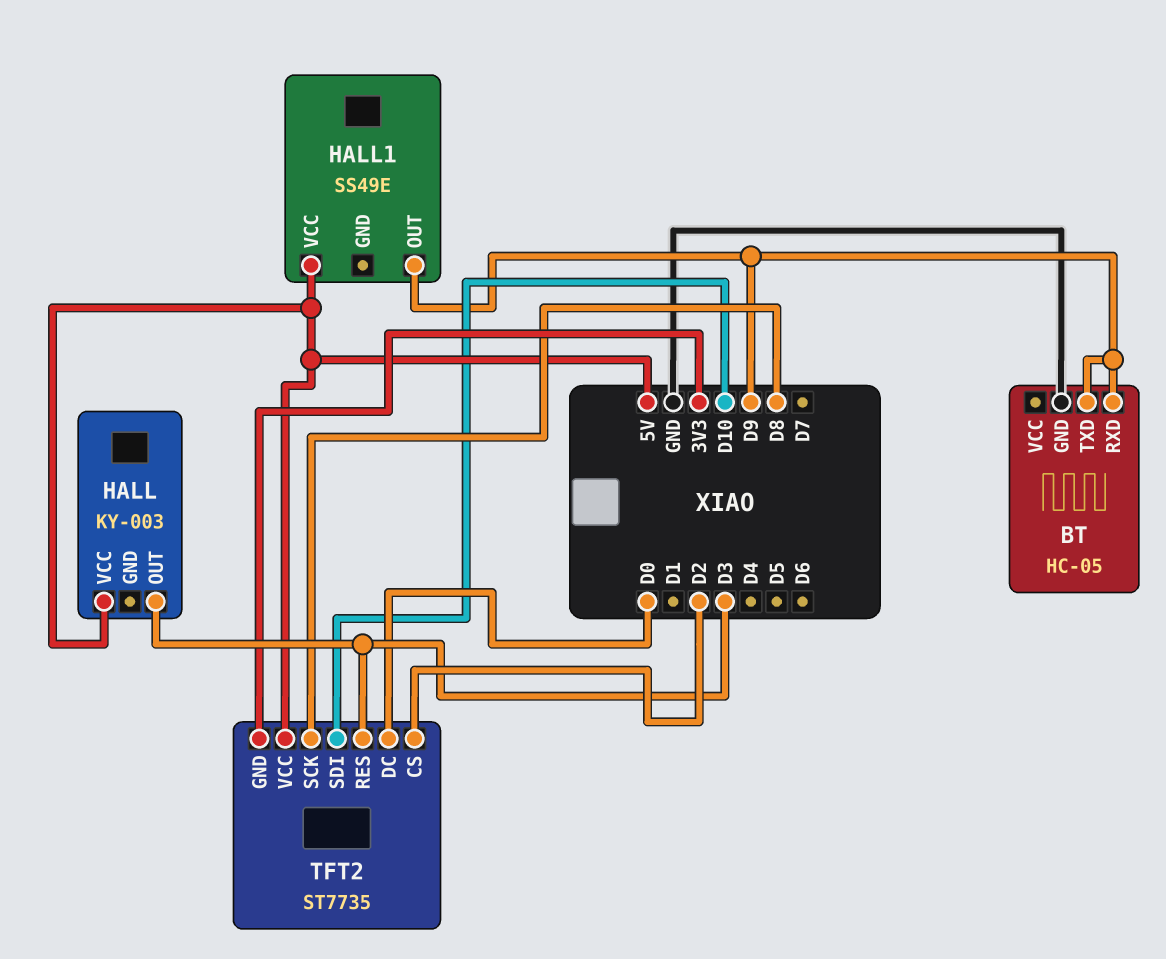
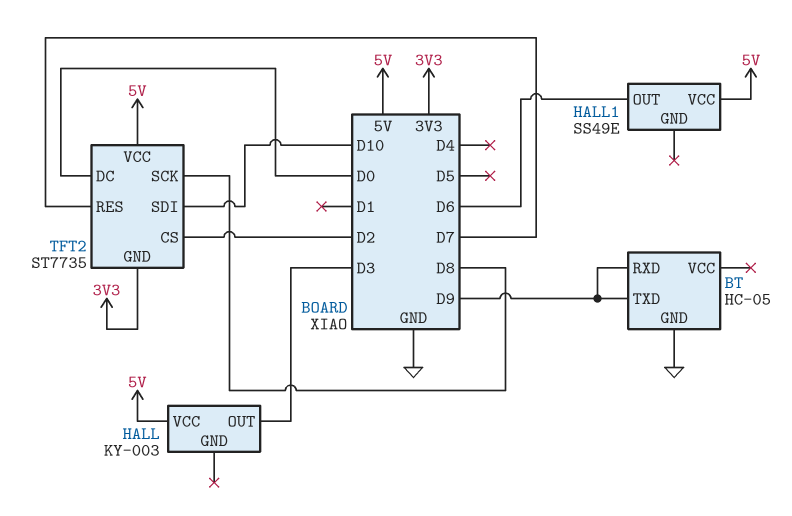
HALL1 pin OUT: D9 -> D6
TFT2 pin RES: D3 -> D7

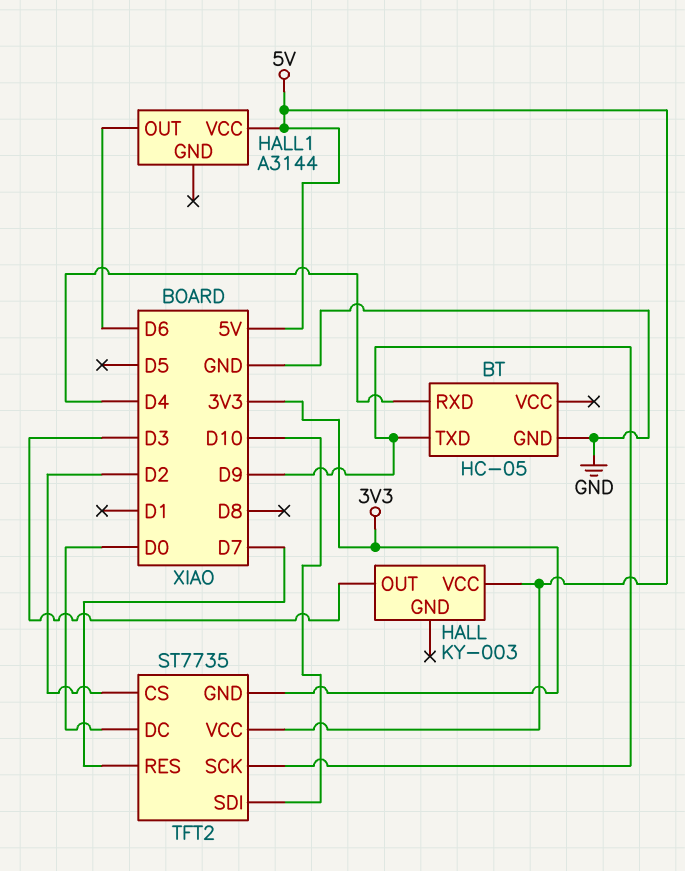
BT pin RXD: D9 -> D4
HALL1: SS49E -> A3144
TFT2 pin SCK: D8 -> D9

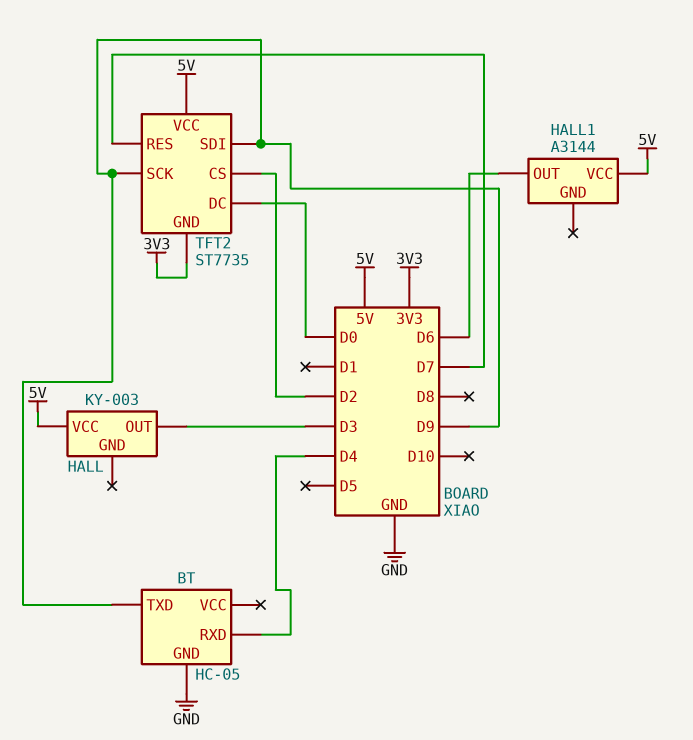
TFT2 pin SDI: D10 -> D9

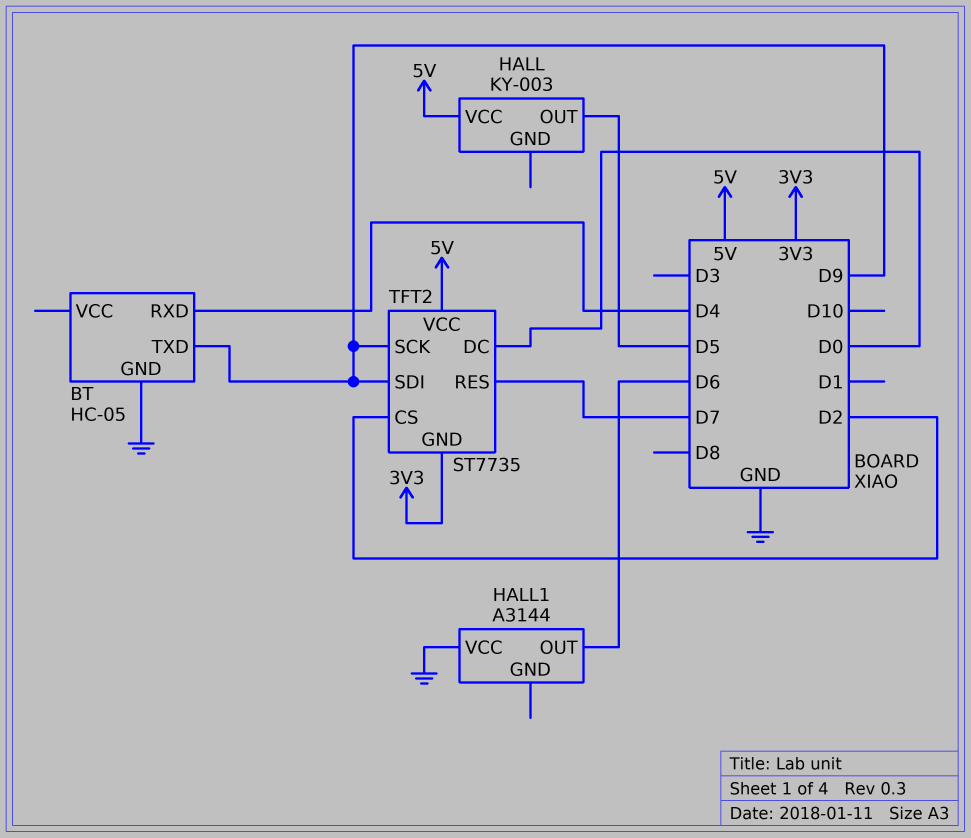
HALL pin OUT: D3 -> D5
HALL1 pin VCC: 5V -> GND

